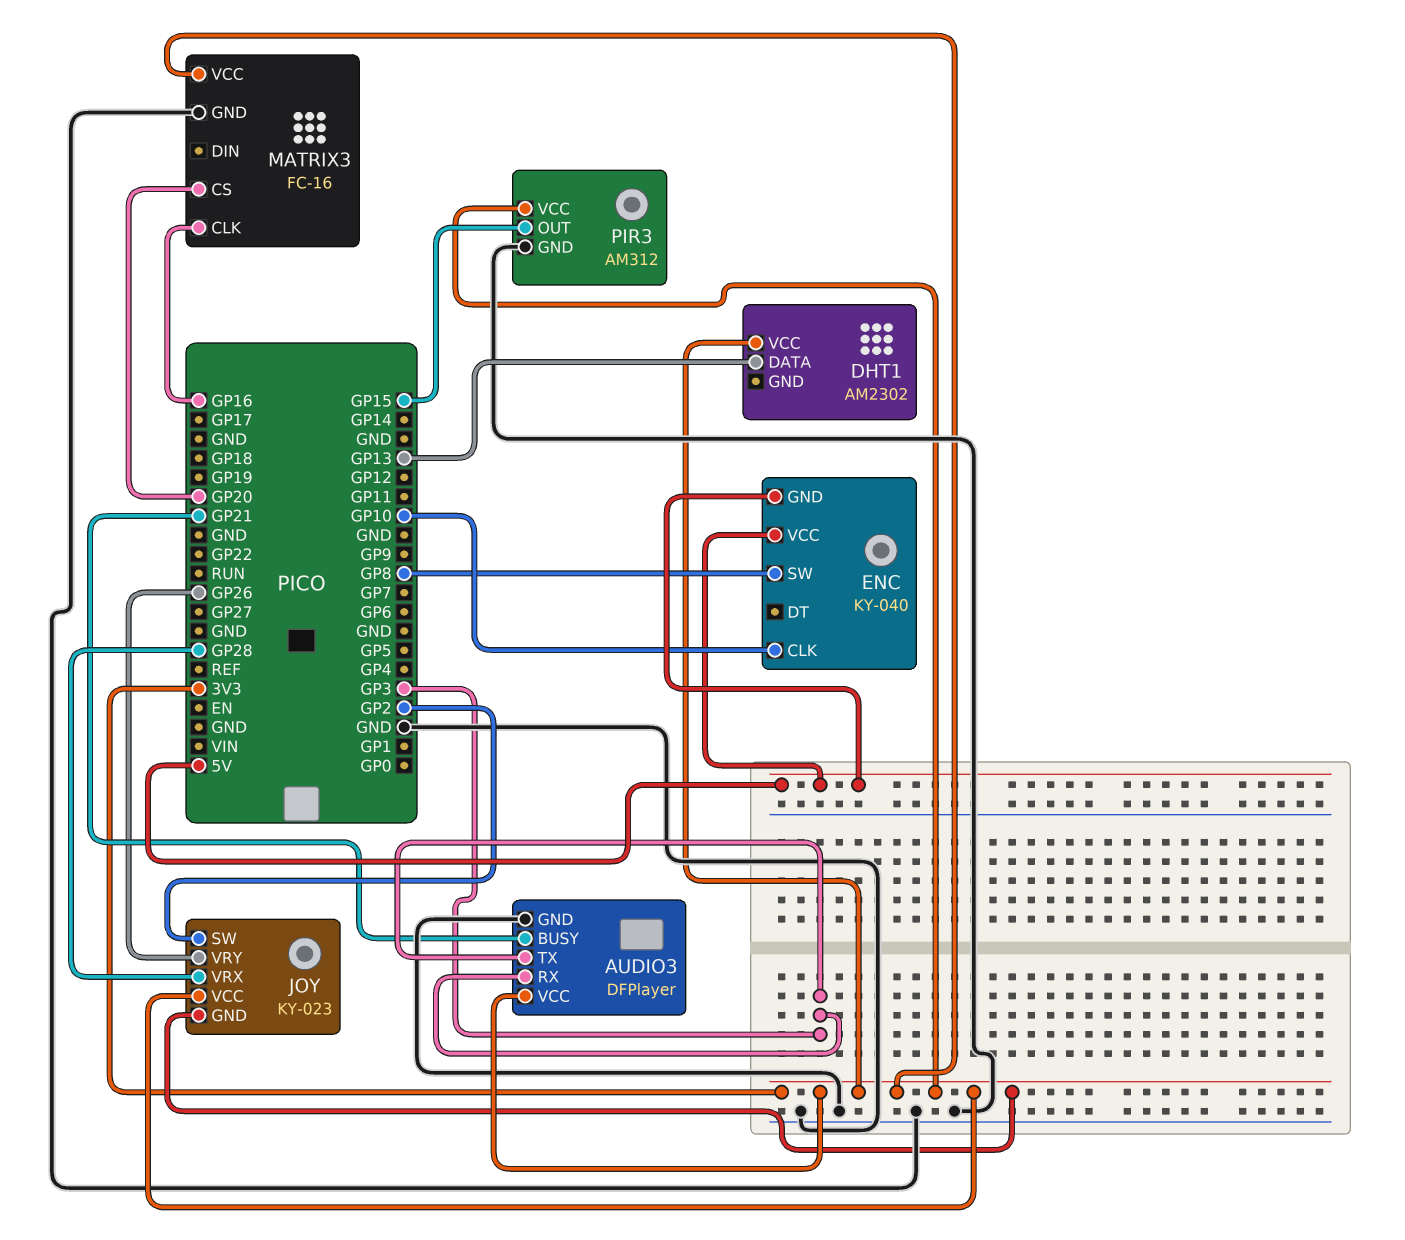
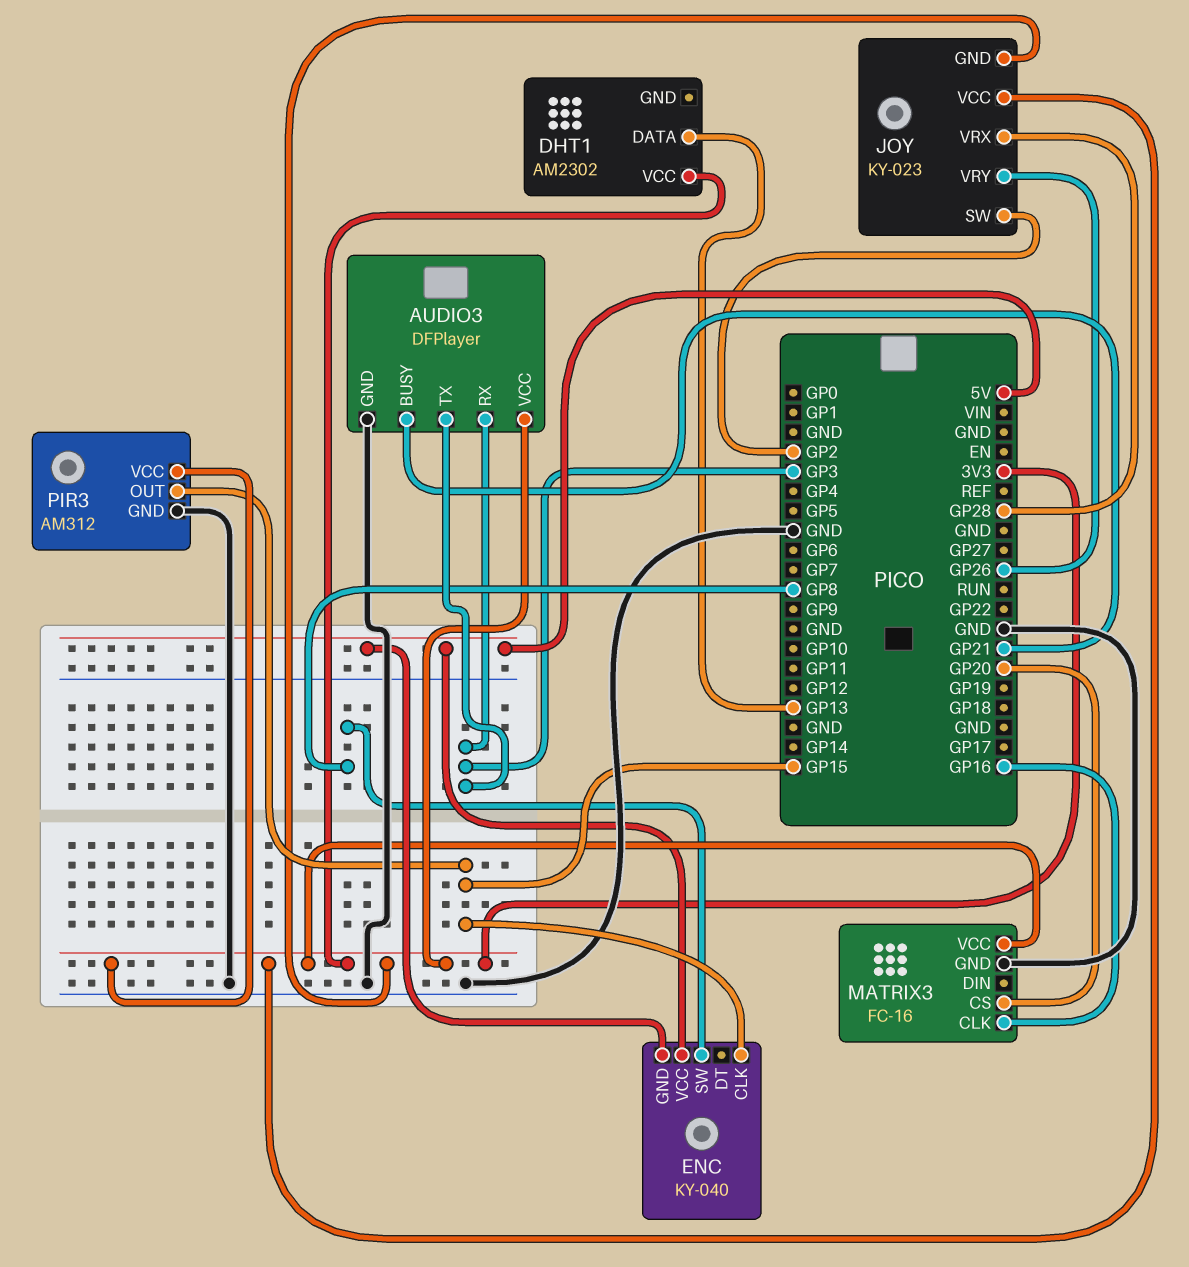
ENC pin CLK: GP10 -> GP15

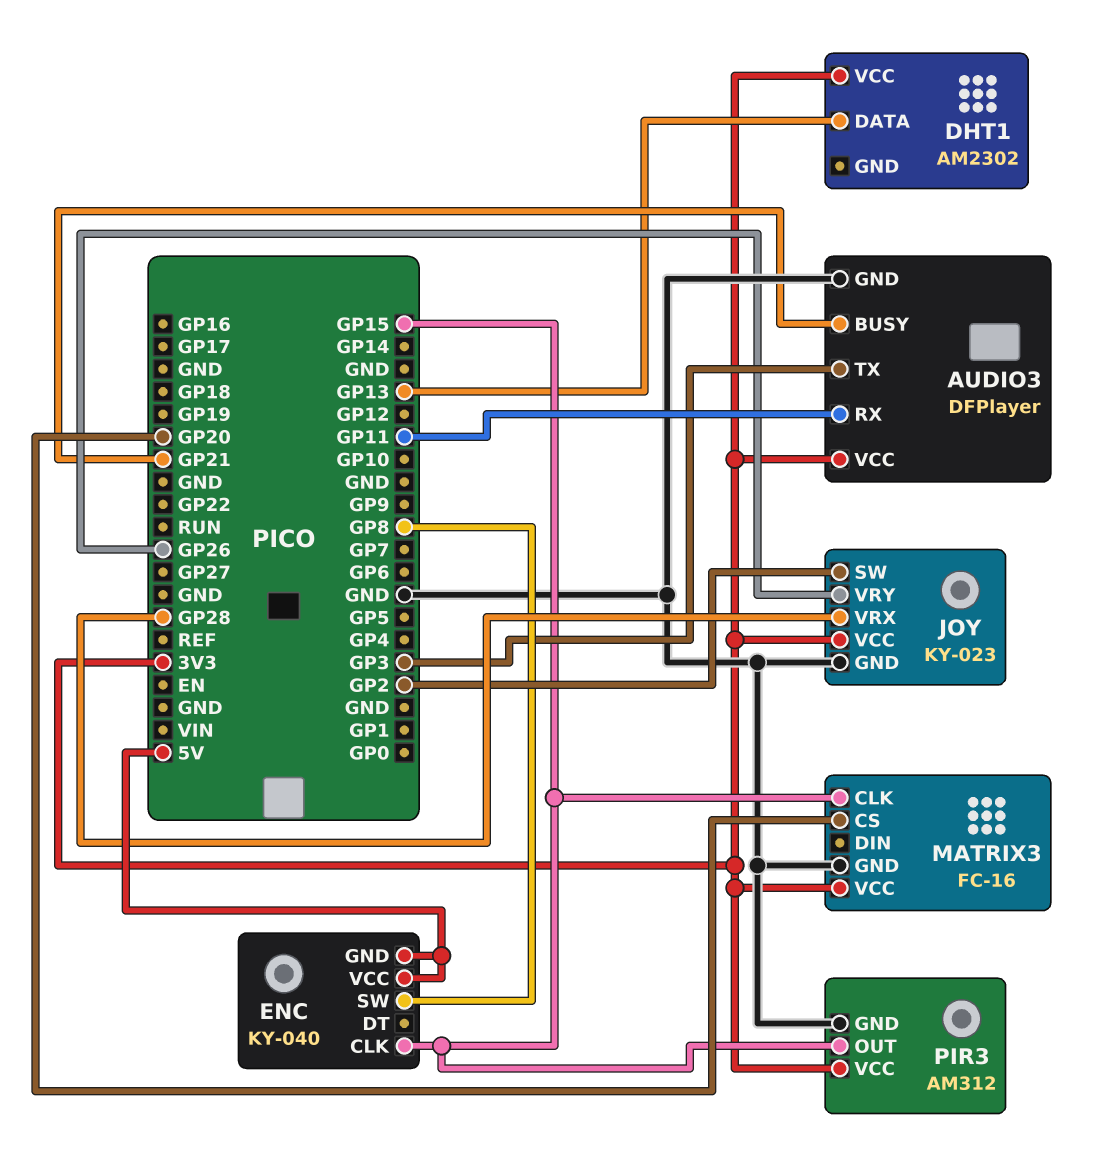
AUDIO3 pin RX: GP3 -> GP11
JOY pin GND: 3V3 -> GND
MATRIX3 pin CLK: GP16 -> GP15

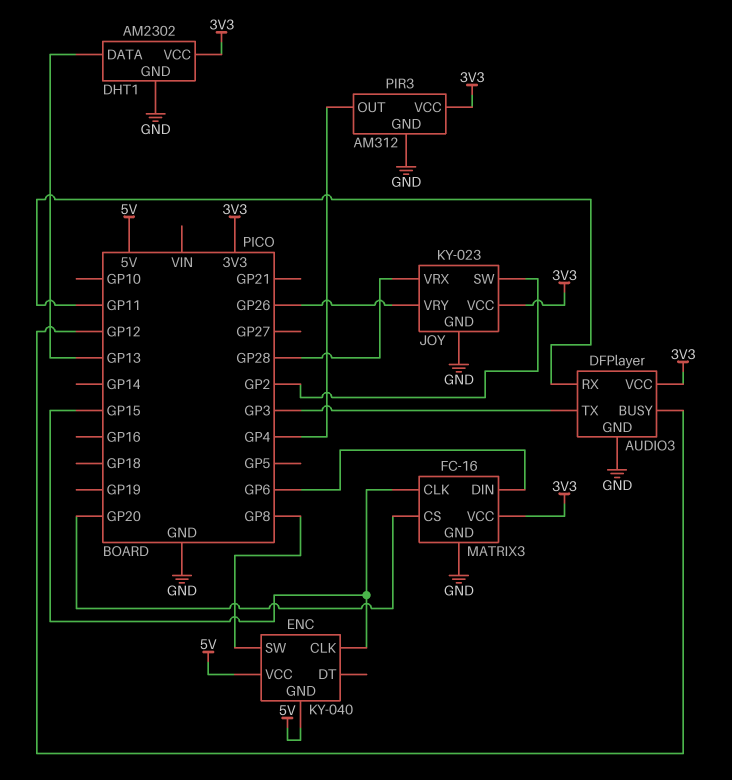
AUDIO3 pin BUSY: GP21 -> GP12
DHT1 pin GND: none -> GND
MATRIX3 pin DIN: none -> GP6
PIR3 pin OUT: GP15 -> GP4

